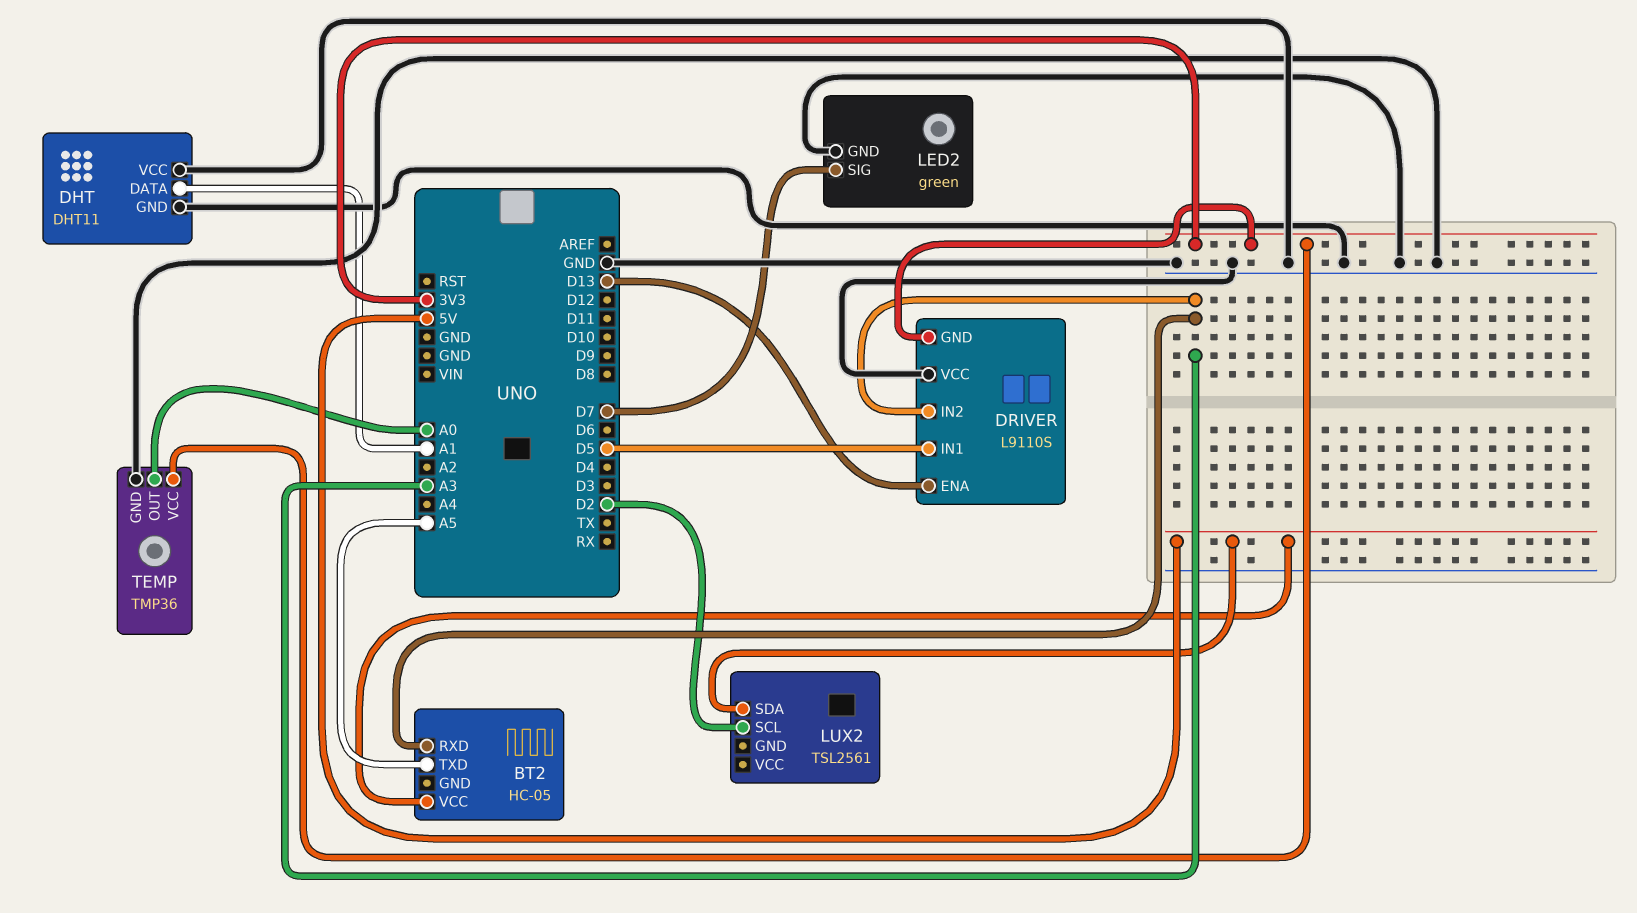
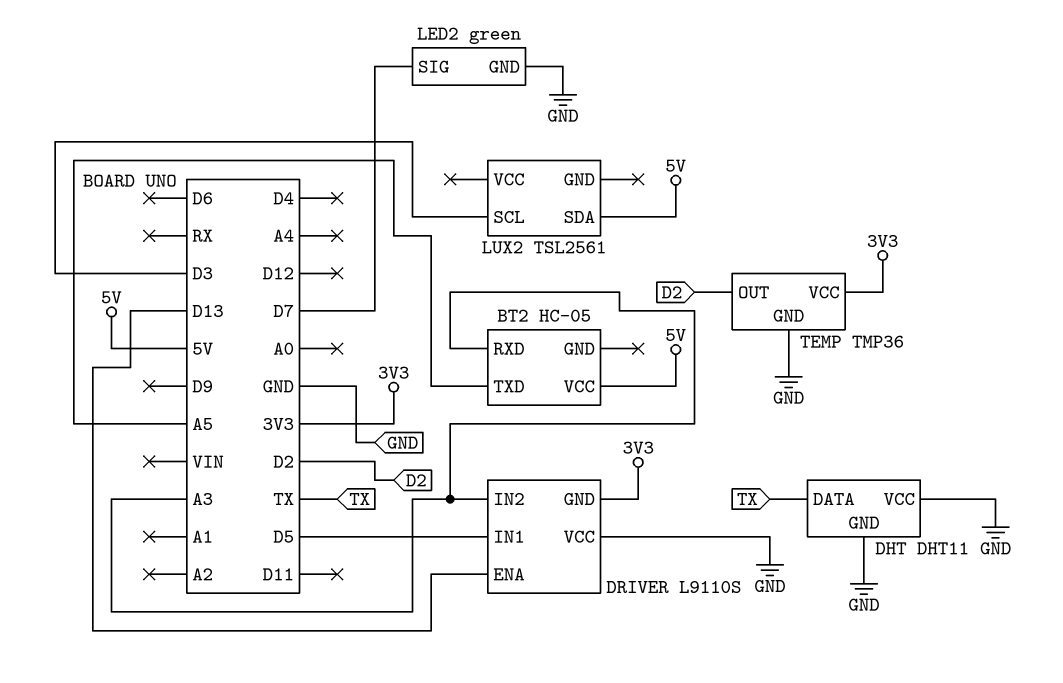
DHT pin DATA: A1 -> TX
LUX2 pin SCL: D2 -> D3
TEMP pin OUT: A0 -> D2

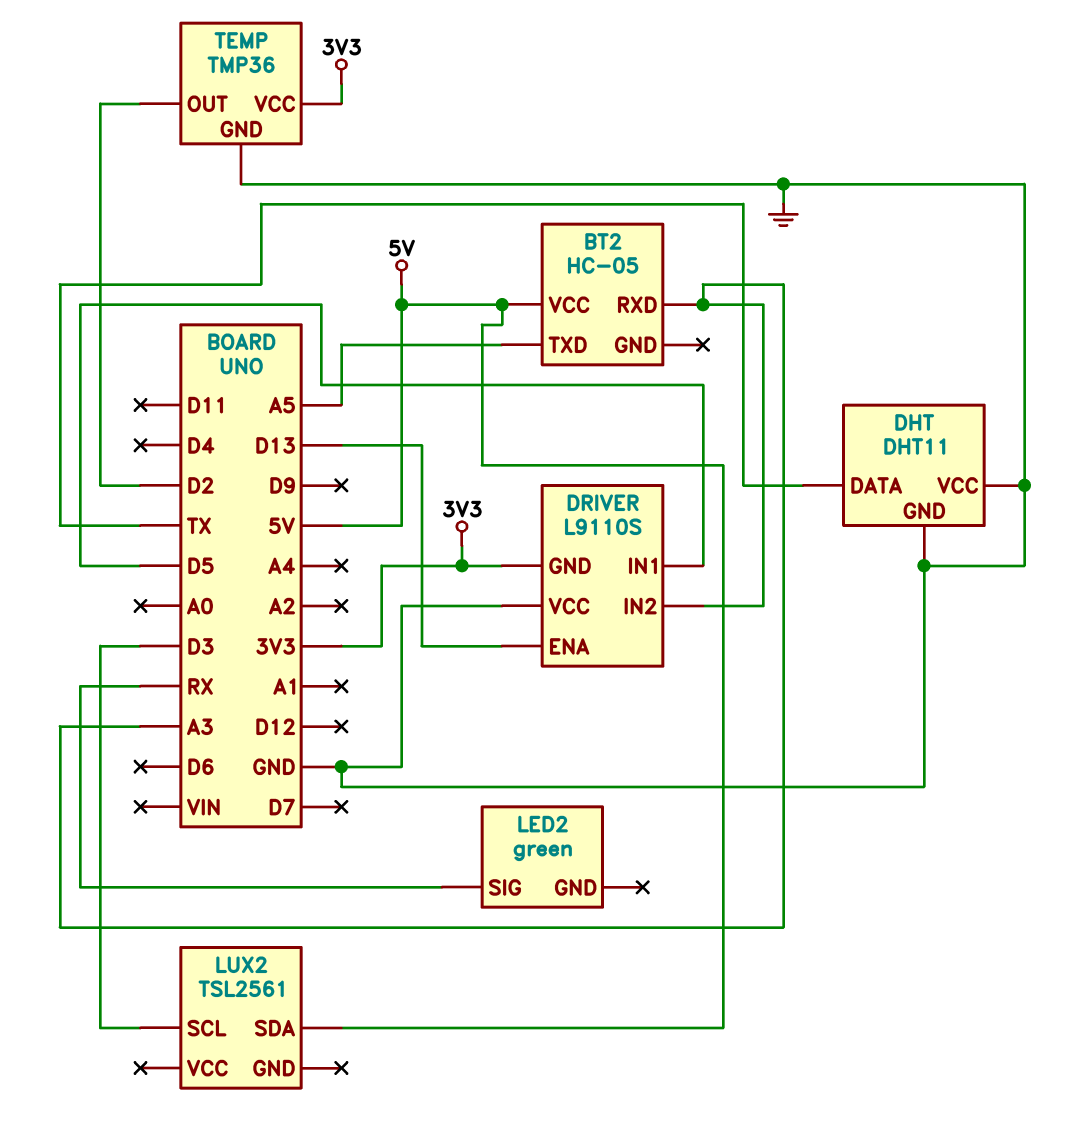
LED2 pin GND: GND -> none
LED2 pin SIG: D7 -> RX

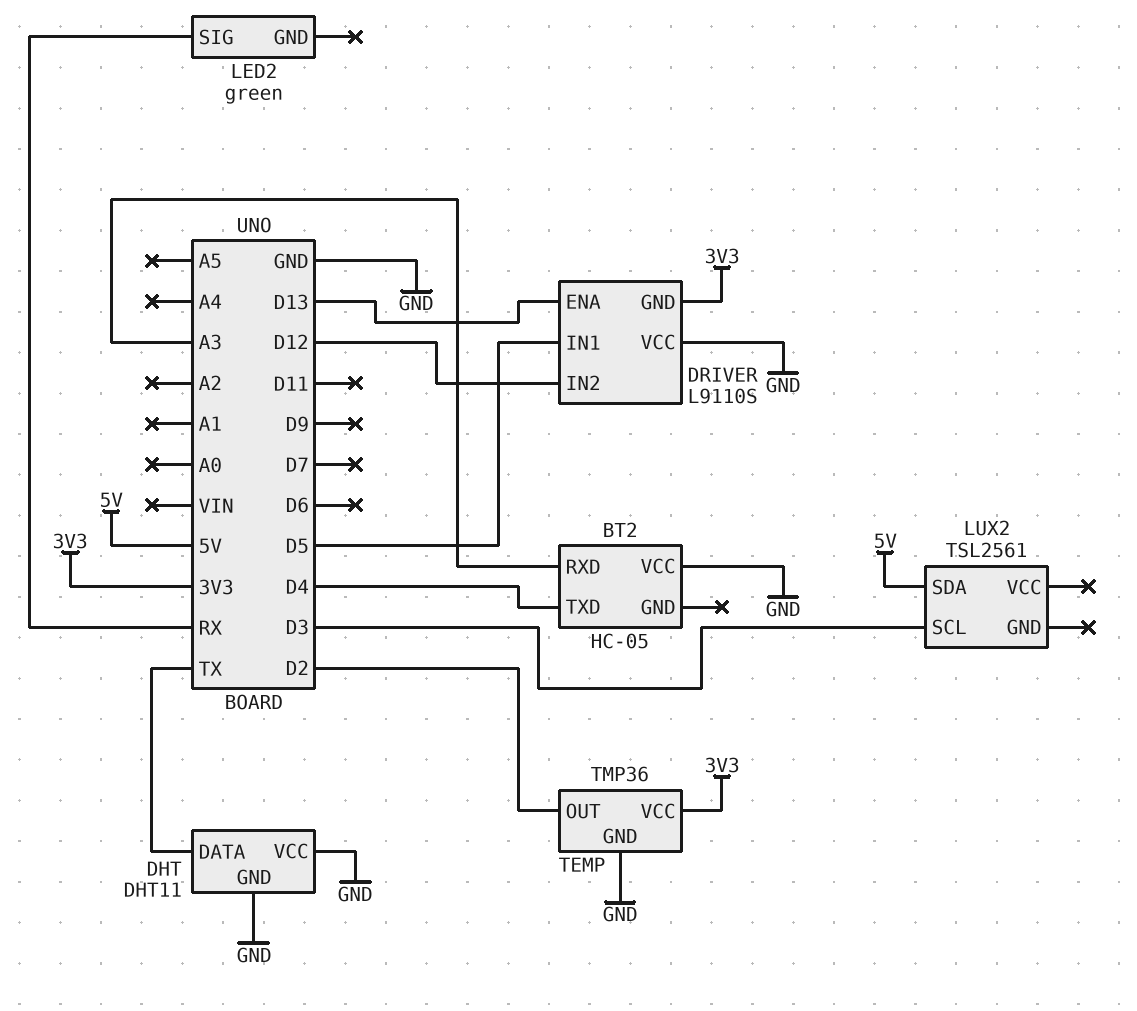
BT2 pin TXD: A5 -> D4
BT2 pin VCC: 5V -> GND
DRIVER pin IN2: A3 -> D12

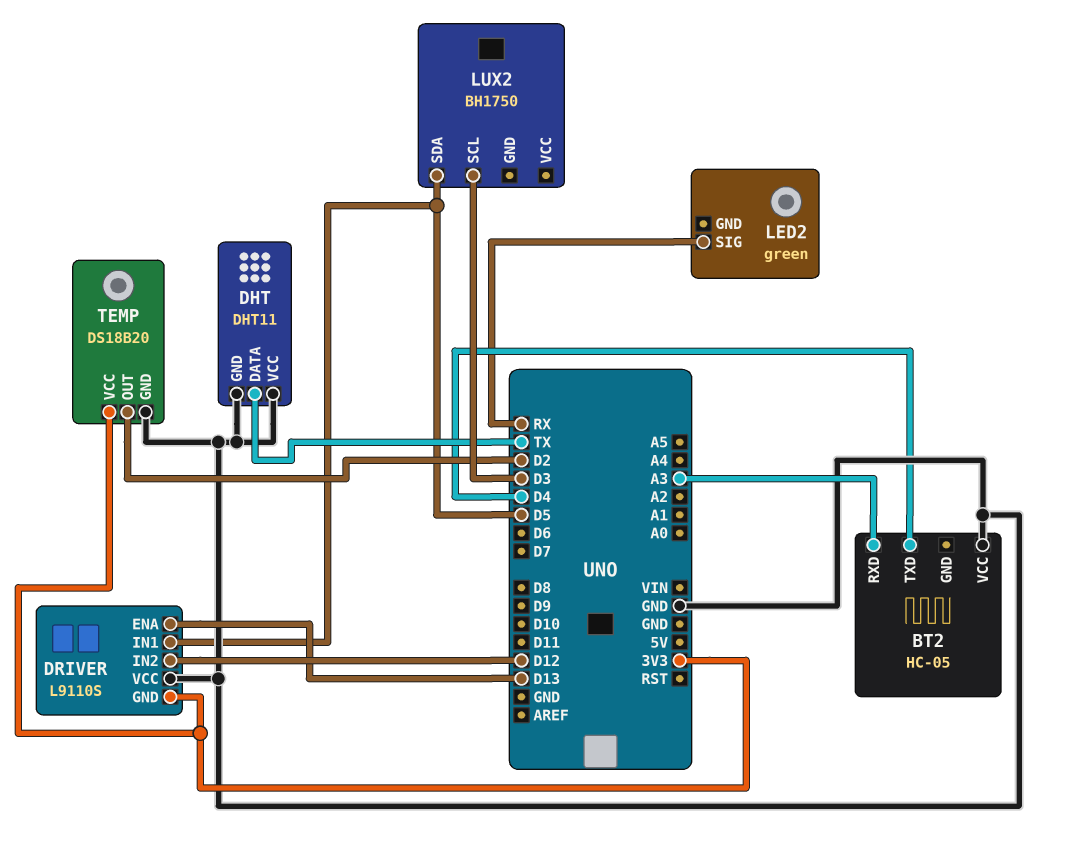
LUX2: TSL2561 -> BH1750
LUX2 pin SDA: 5V -> D5
TEMP: TMP36 -> DS18B20

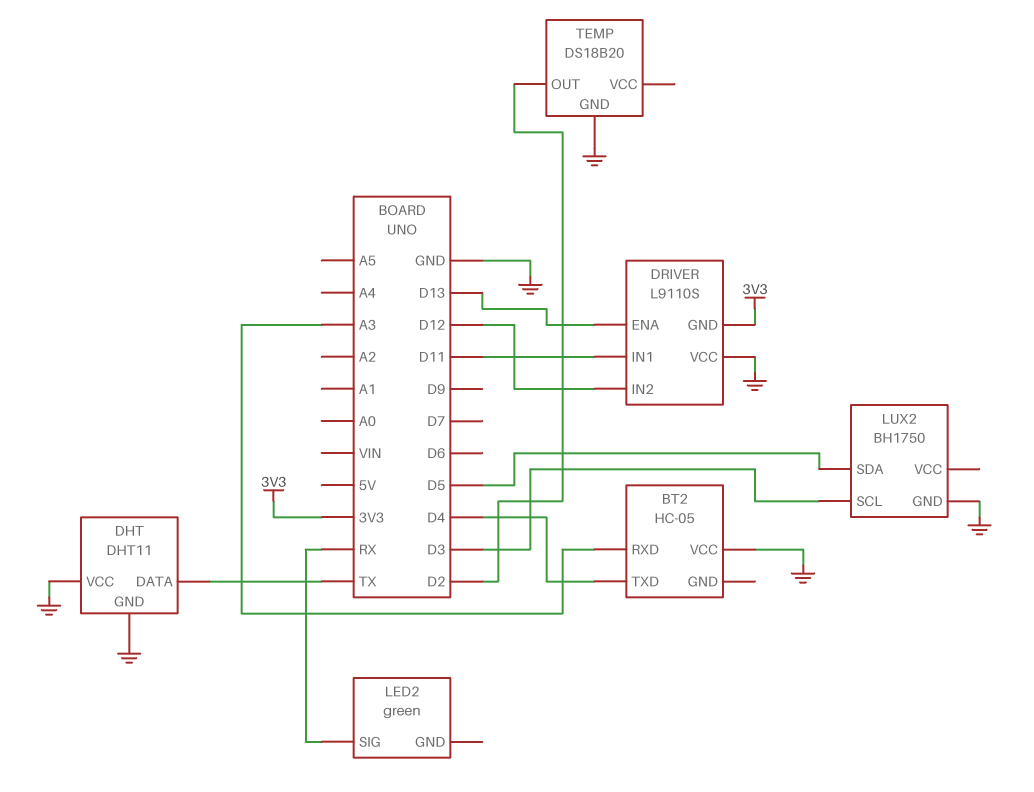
DRIVER pin IN1: D5 -> D11
LUX2 pin GND: none -> GND
TEMP pin VCC: 3V3 -> none

